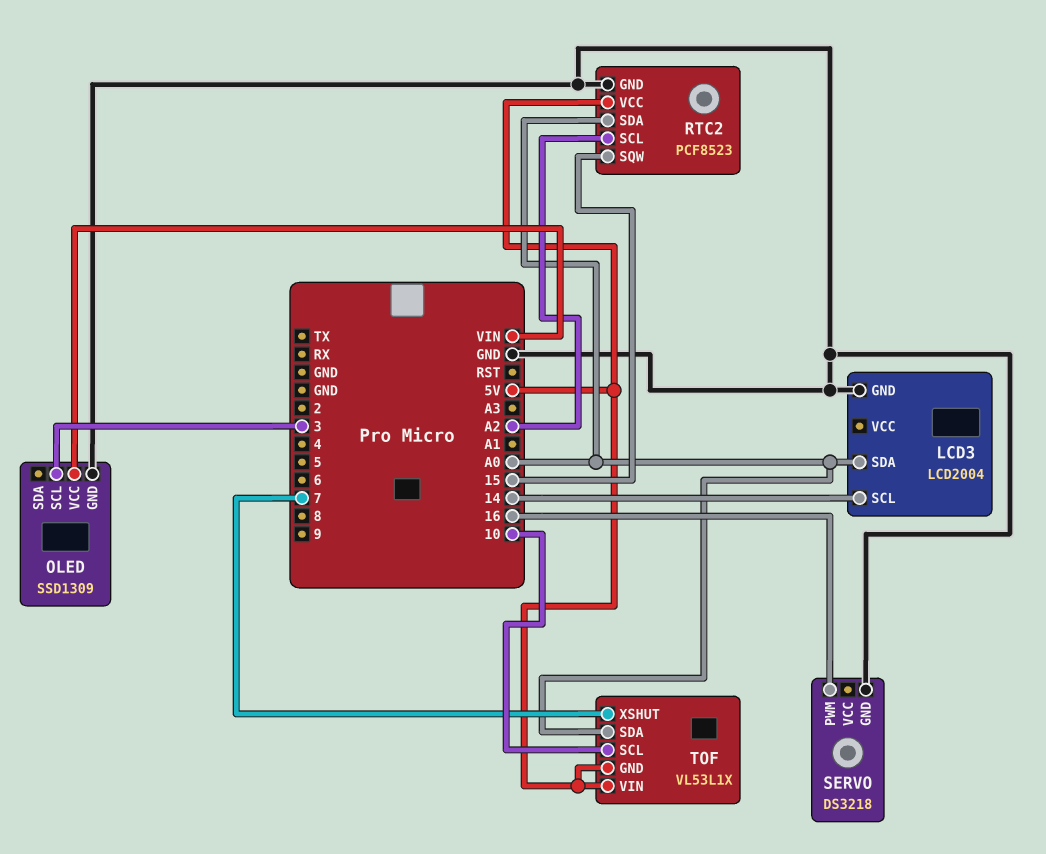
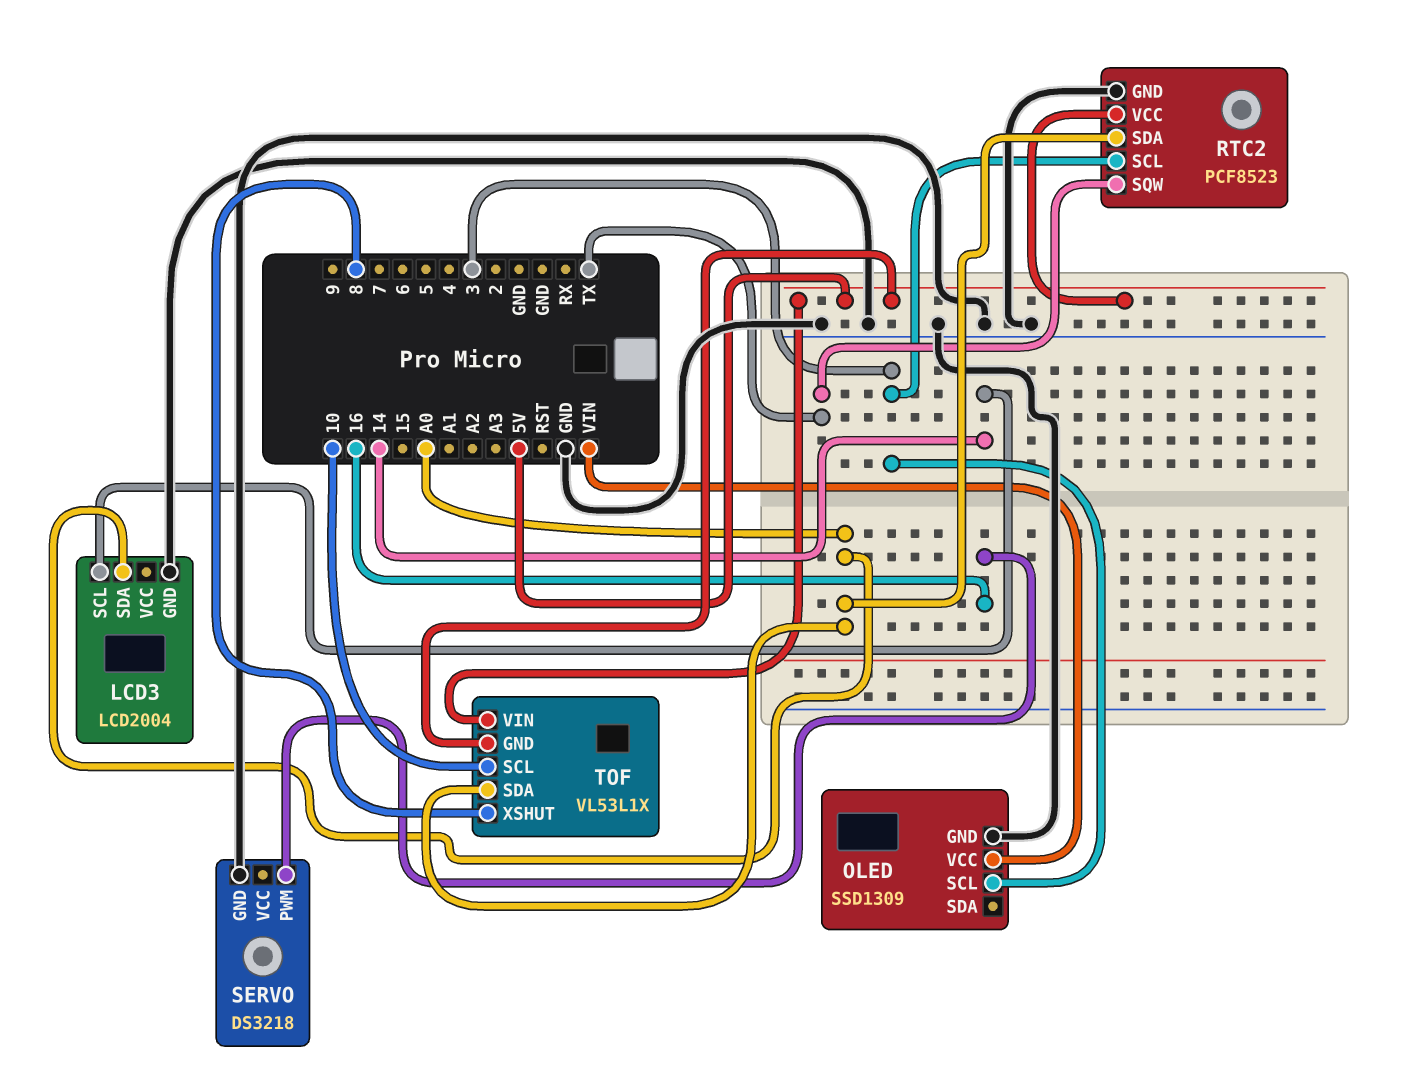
RTC2 pin SCL: A2 -> 3
RTC2 pin SQW: 15 -> TX
TOF pin XSHUT: 7 -> 8

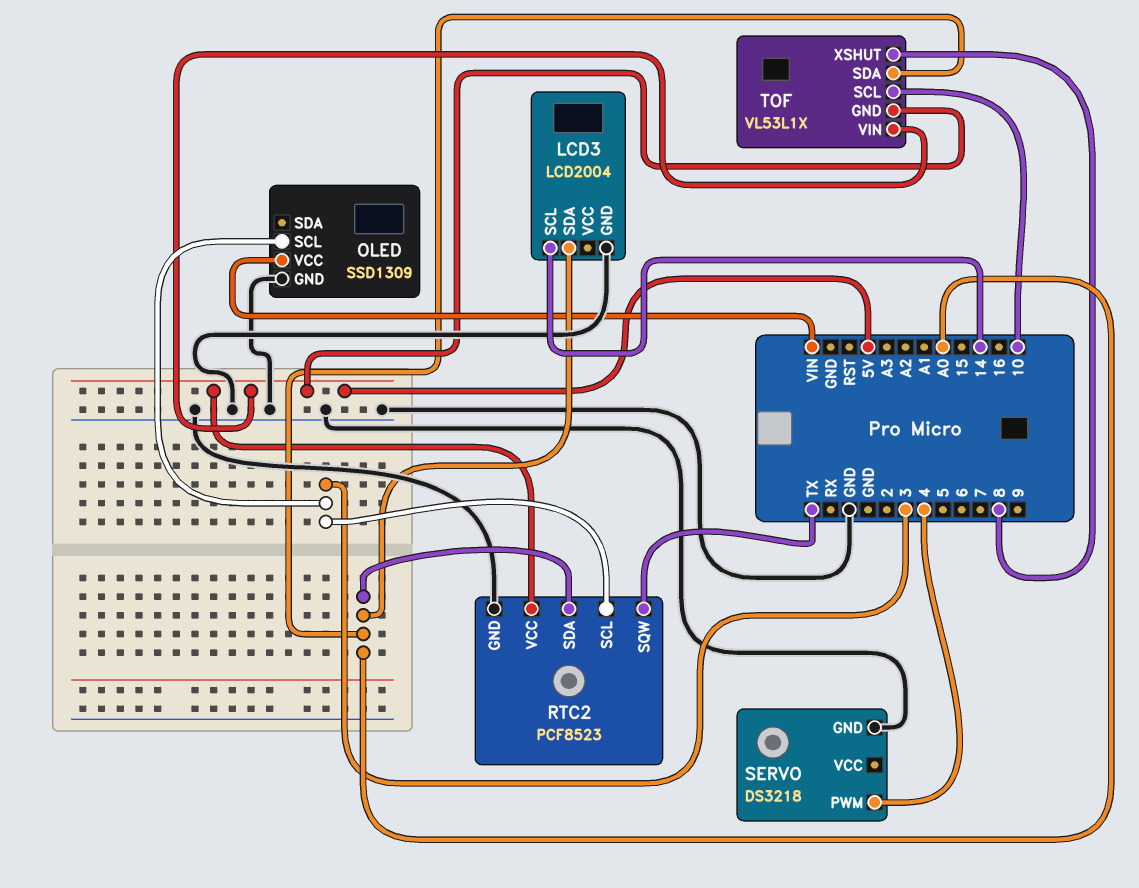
SERVO pin PWM: 16 -> 4

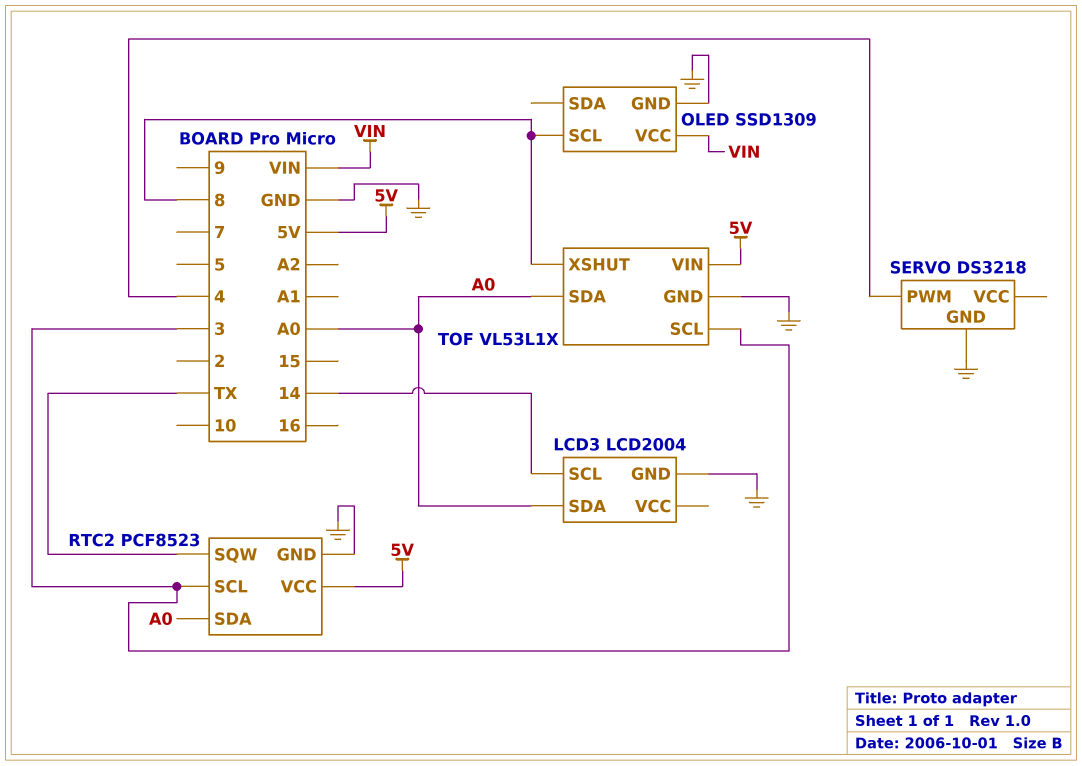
OLED pin SCL: 3 -> 8
TOF pin GND: 5V -> GND
TOF pin SCL: 10 -> 3

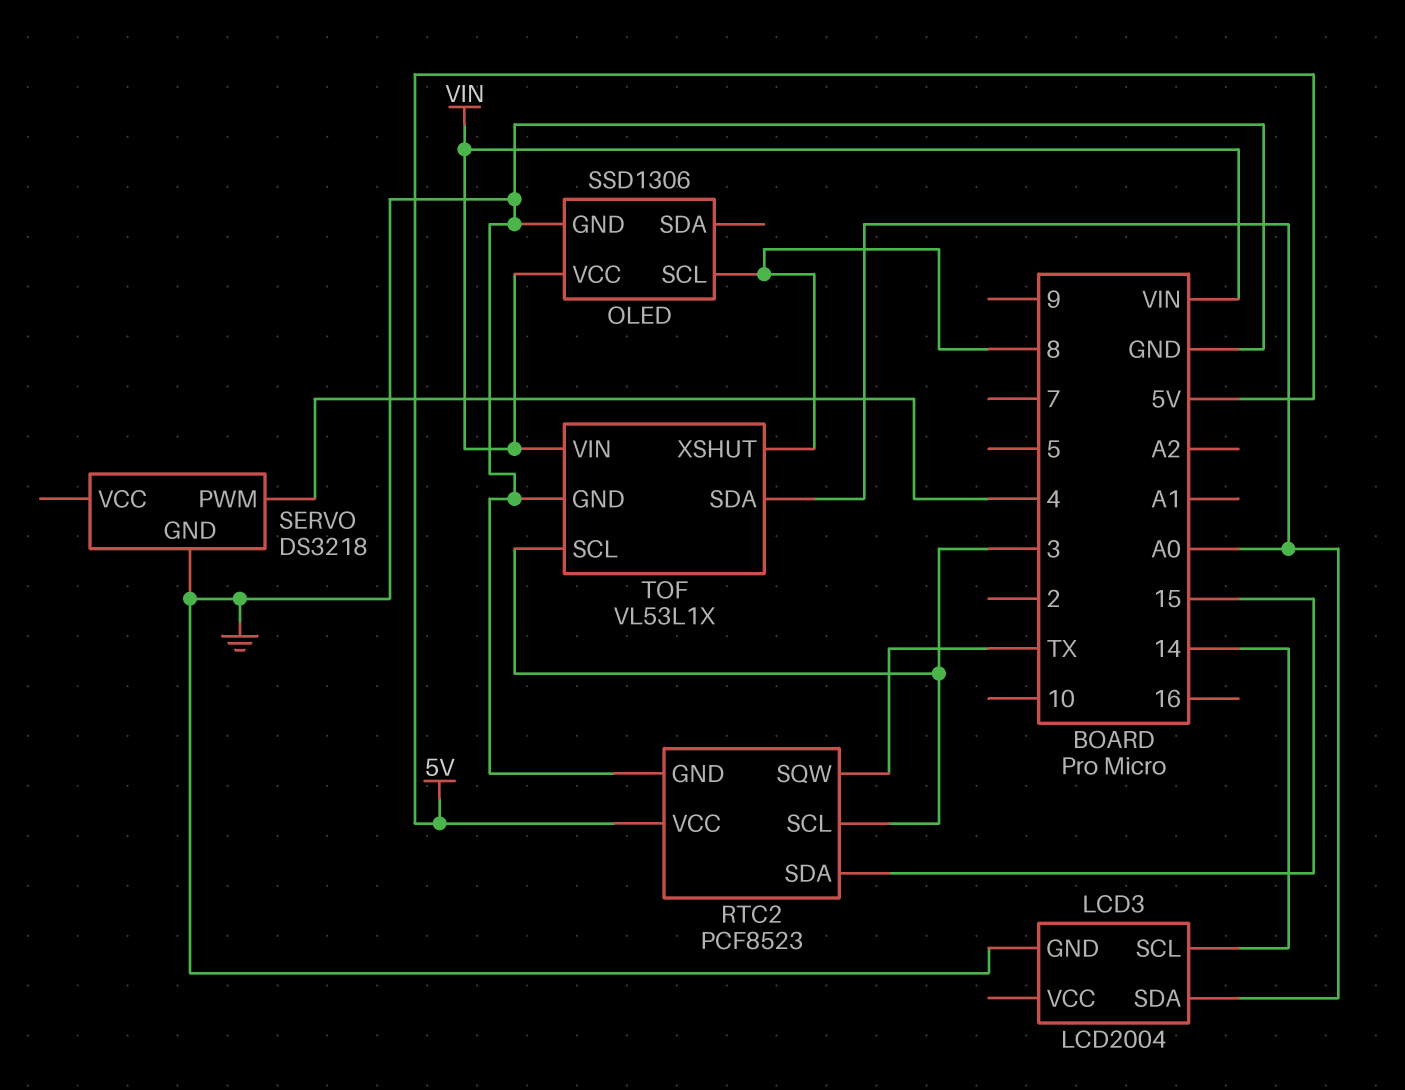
OLED: SSD1309 -> SSD1306
RTC2 pin SDA: A0 -> 15
TOF pin VIN: 5V -> VIN

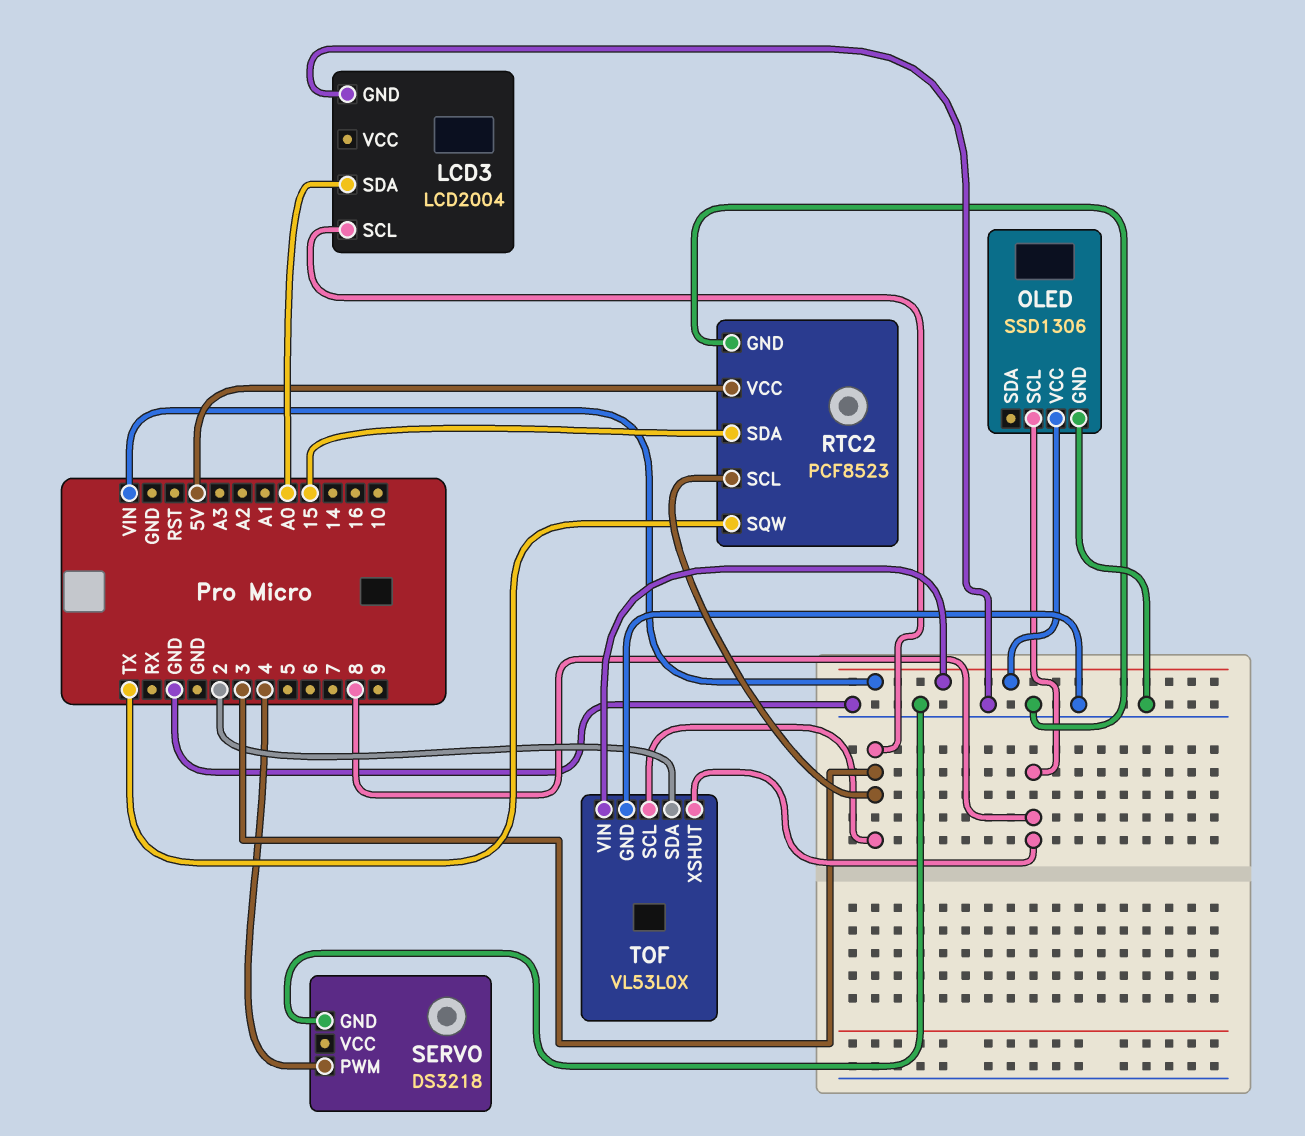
LCD3 pin SCL: 14 -> 3
TOF: VL53L1X -> VL53L0X
TOF pin SDA: A0 -> 2

